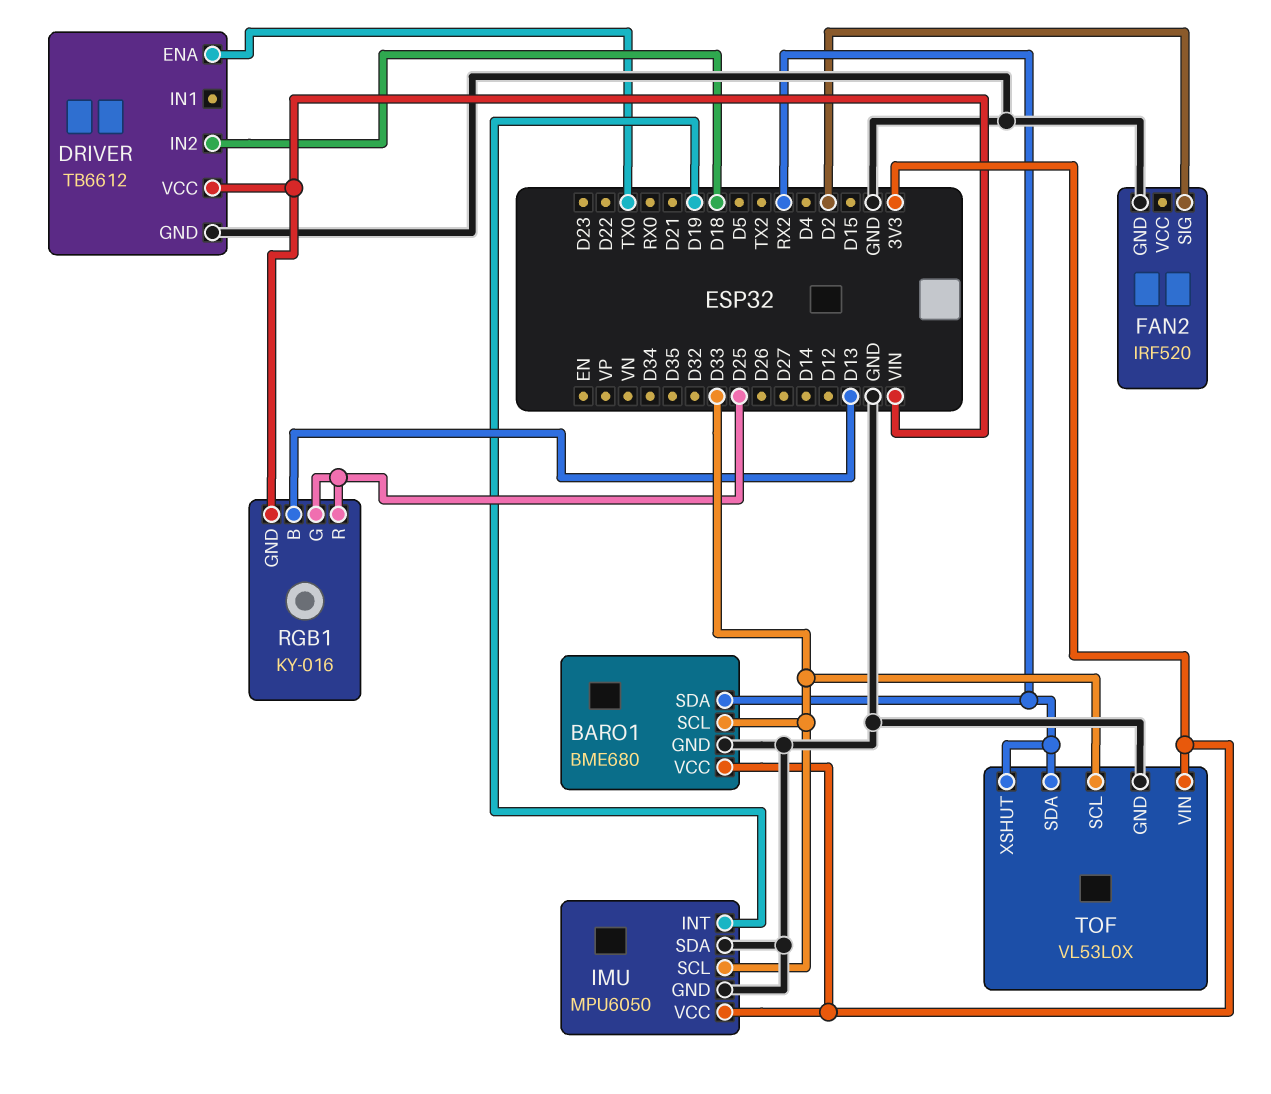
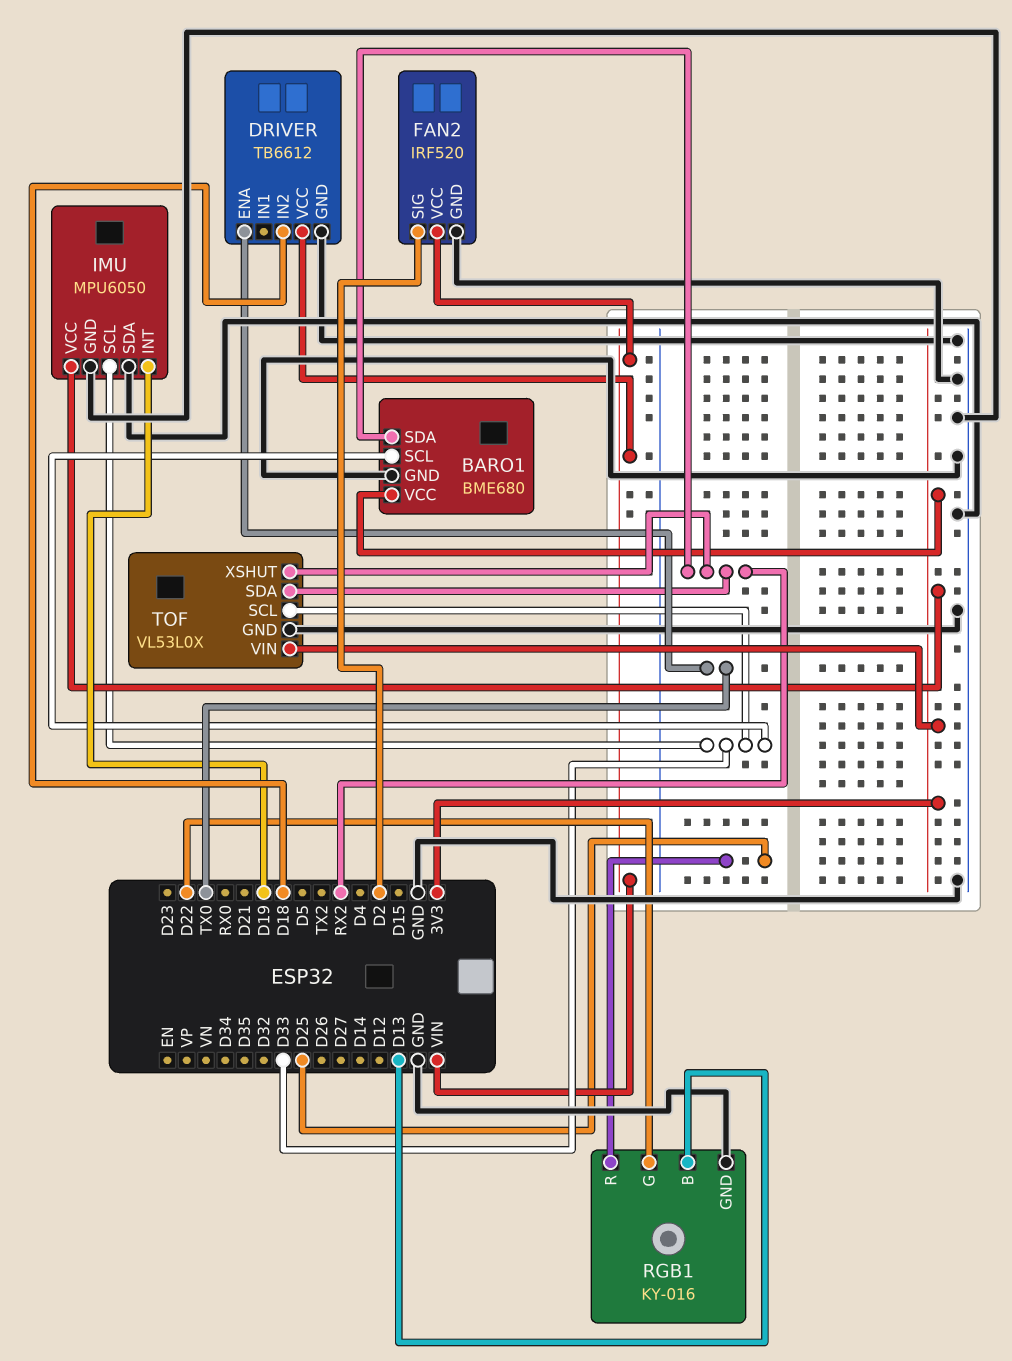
FAN2 pin VCC: none -> VIN
RGB1 pin G: D25 -> D22
RGB1 pin GND: VIN -> GND

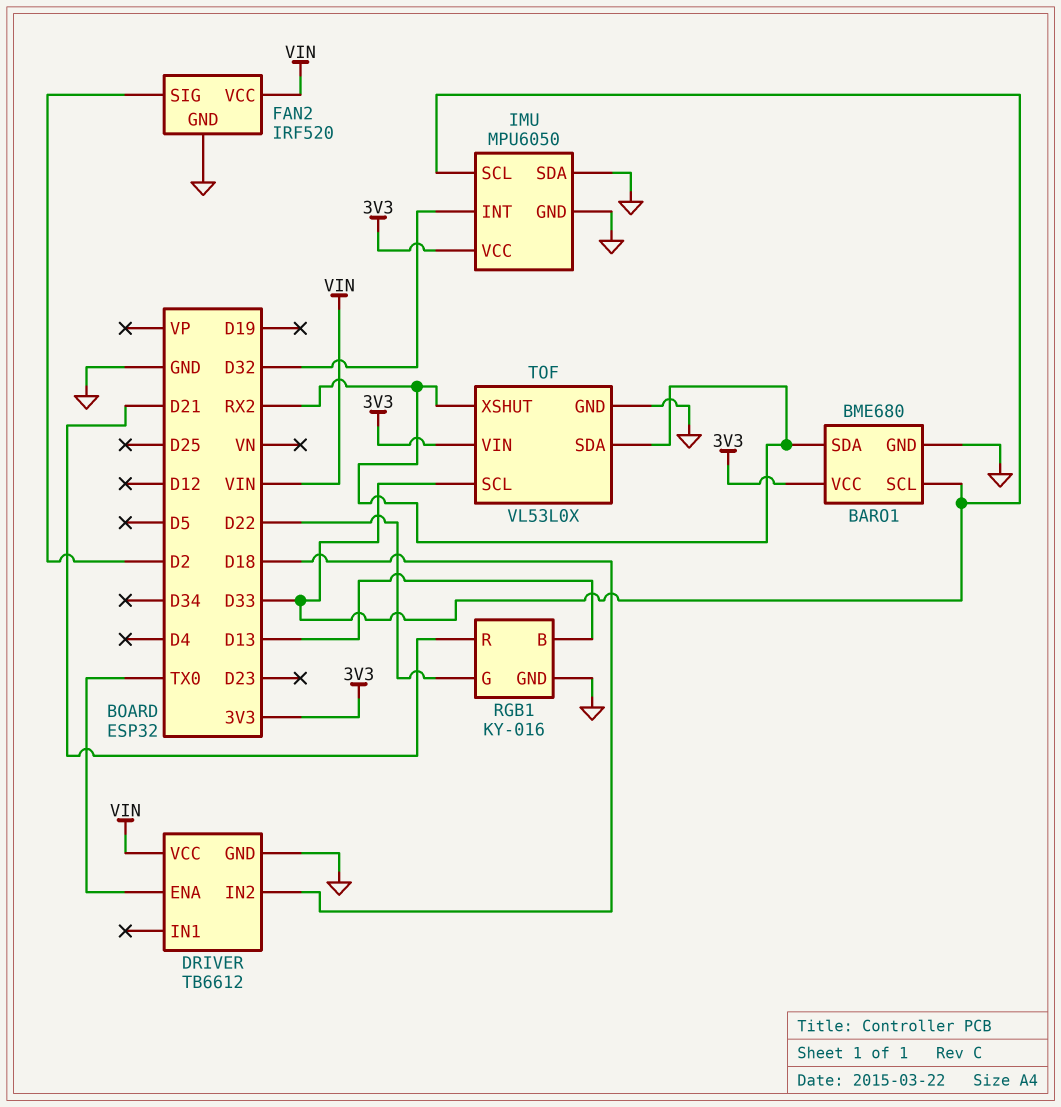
IMU pin INT: D19 -> D32
RGB1 pin R: D25 -> D21

